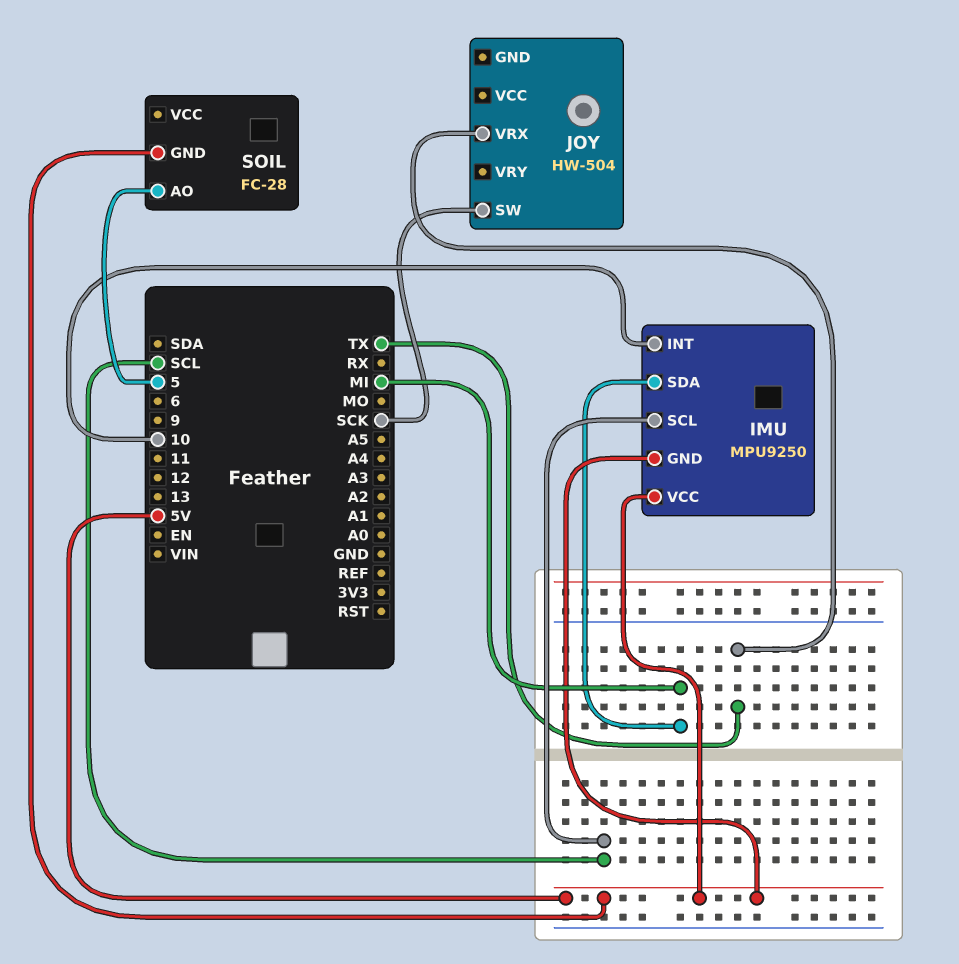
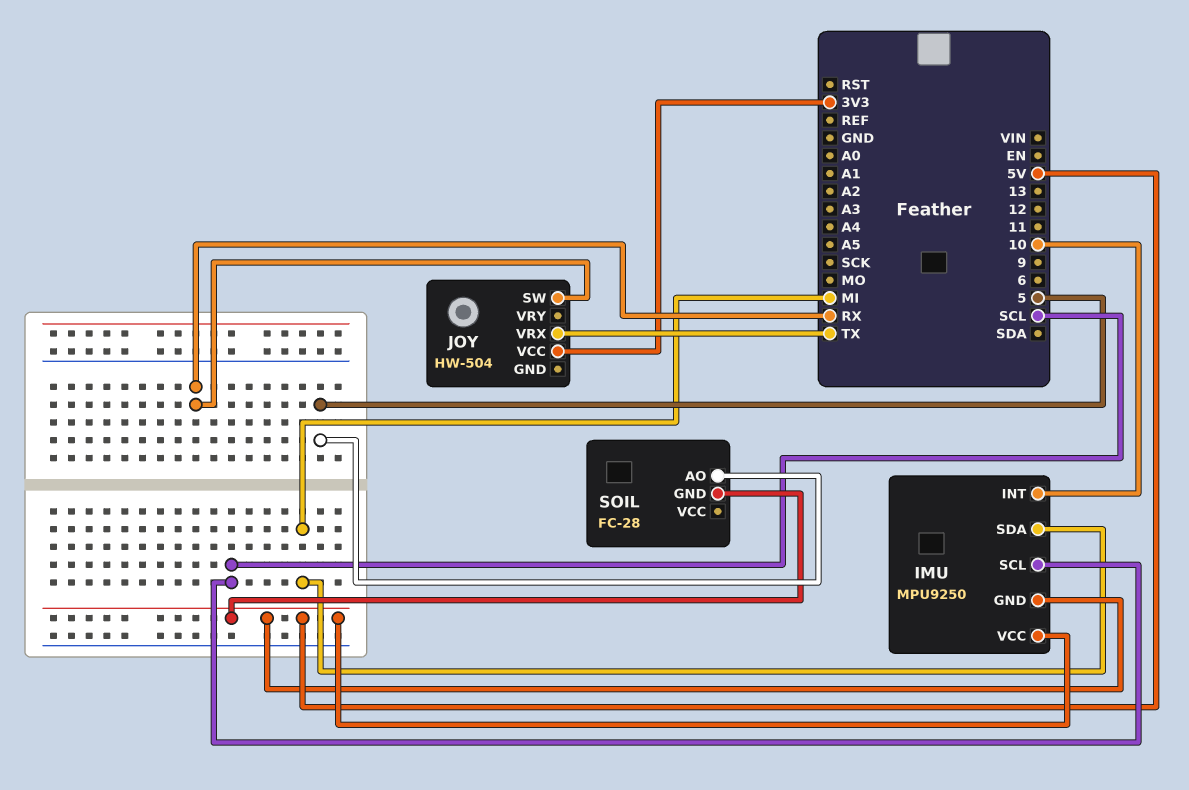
JOY pin SW: SCK -> RX
JOY pin VCC: none -> 3V3

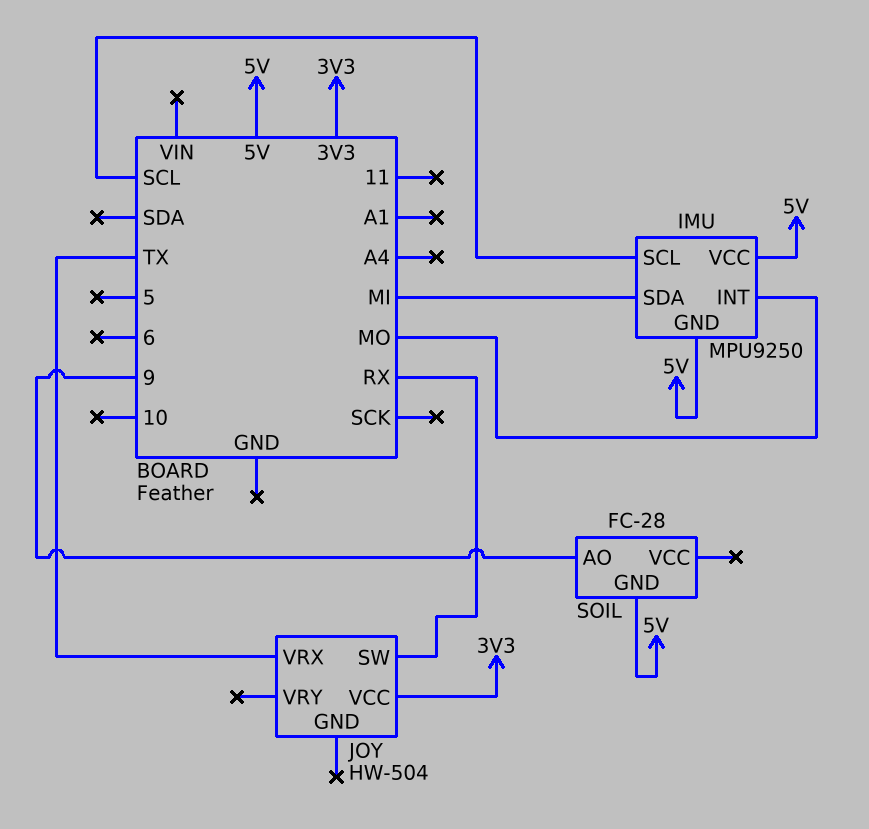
IMU pin INT: 10 -> MO
SOIL pin AO: 5 -> 9

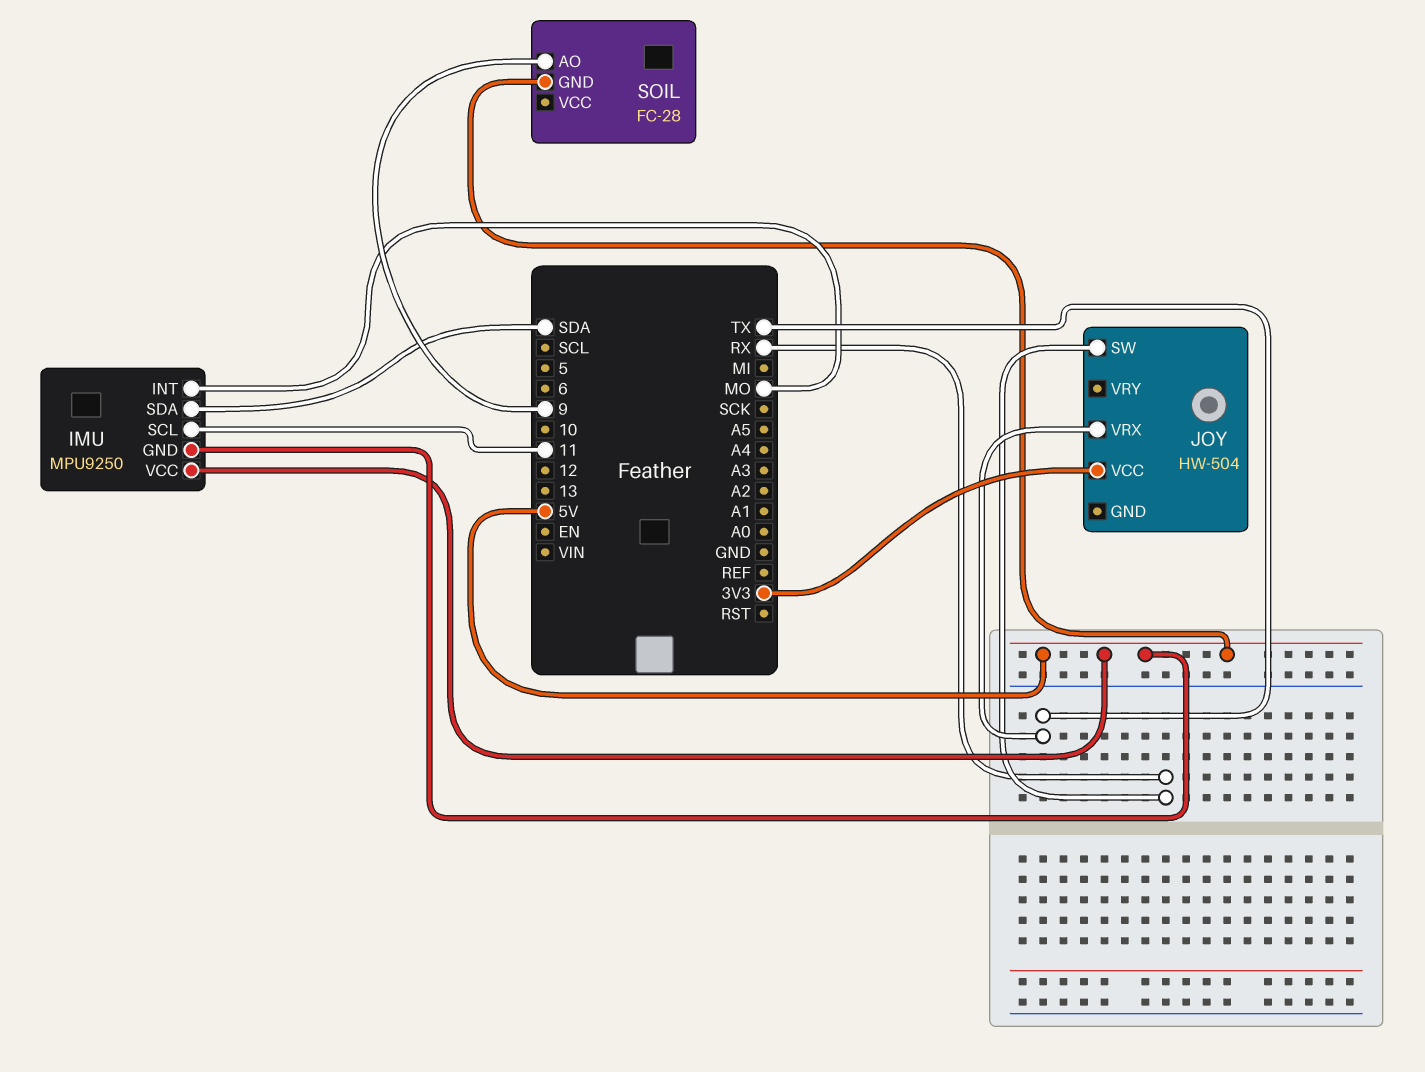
IMU pin SCL: SCL -> 11
IMU pin SDA: MI -> SDA

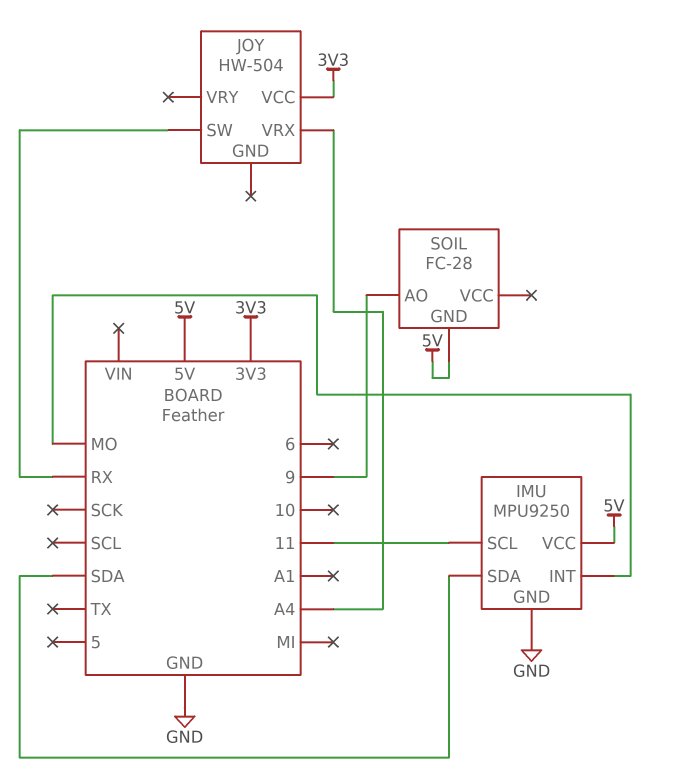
IMU pin GND: 5V -> GND
JOY pin VRX: TX -> A4

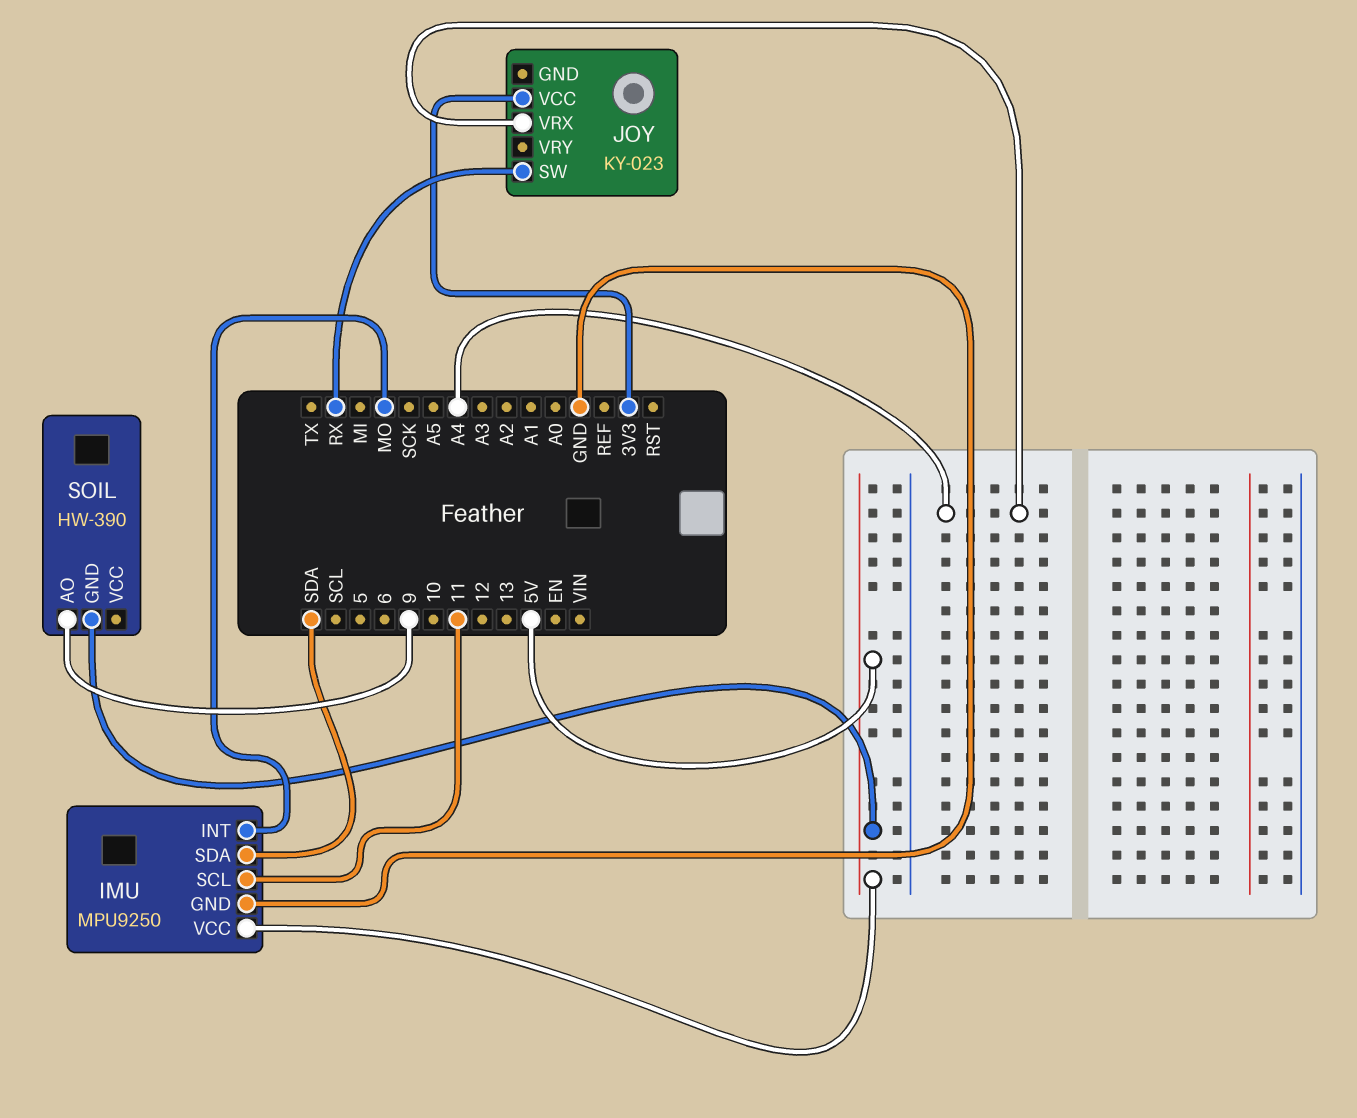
JOY: HW-504 -> KY-023
SOIL: FC-28 -> HW-390

